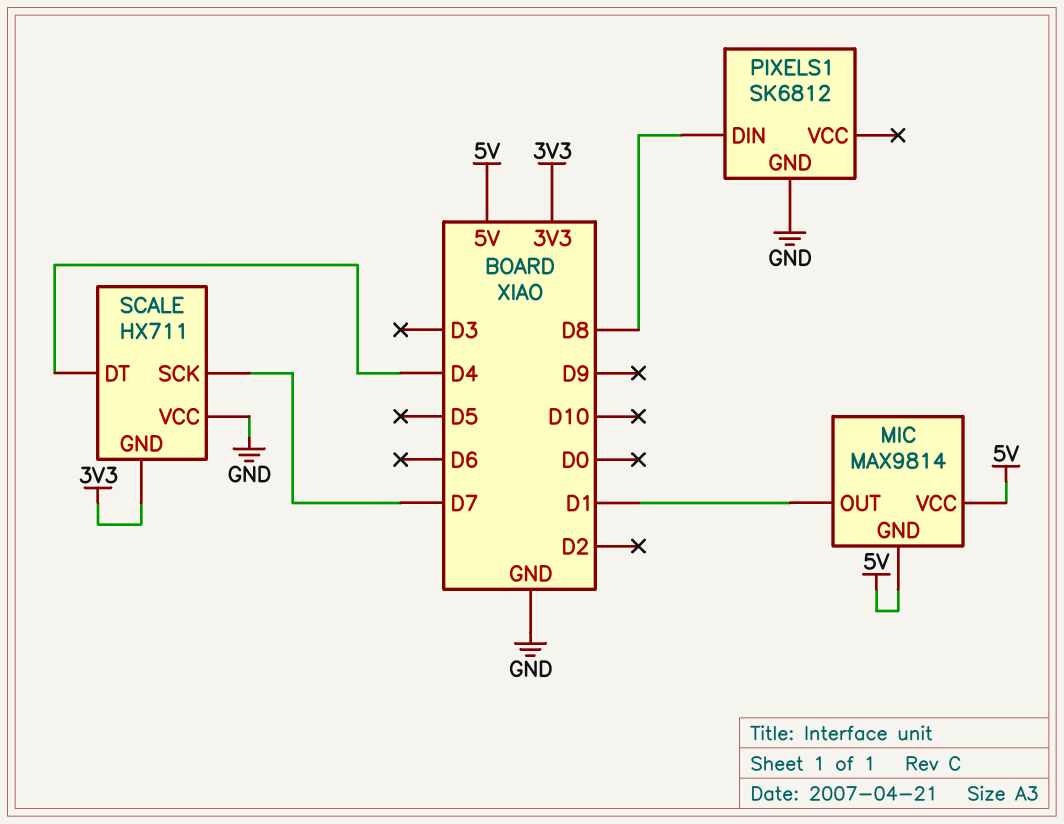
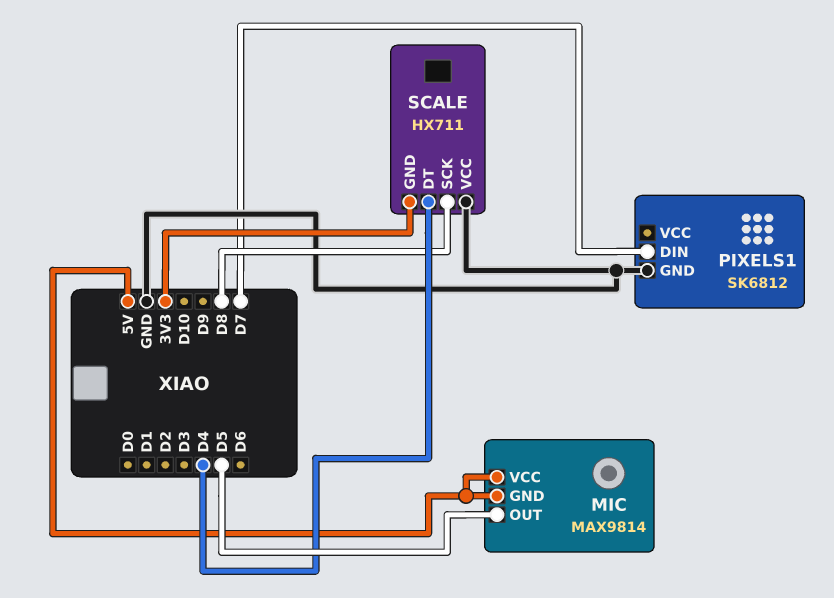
MIC pin OUT: D1 -> D5
PIXELS1 pin DIN: D8 -> D7
SCALE pin SCK: D7 -> D8

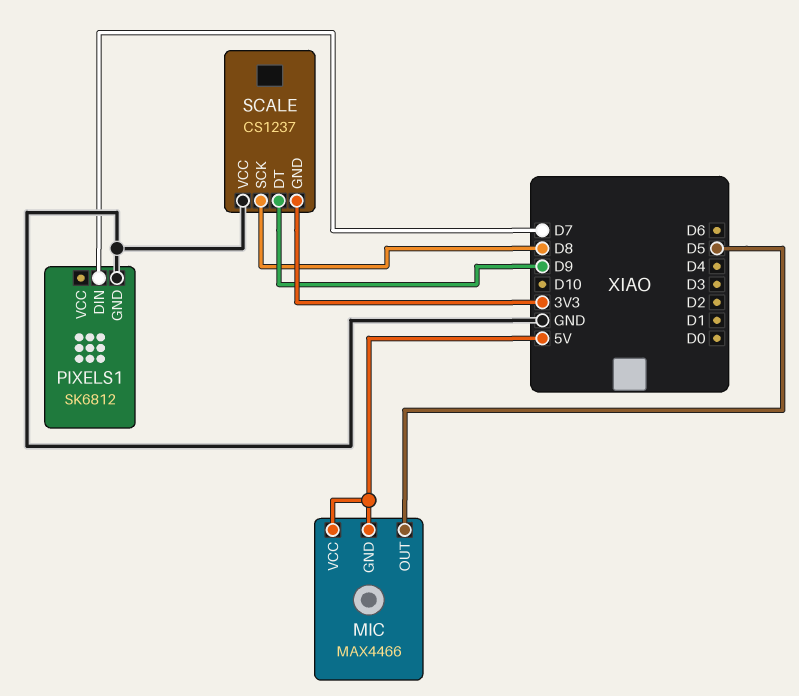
MIC: MAX9814 -> MAX4466
SCALE: HX711 -> CS1237
SCALE pin DT: D4 -> D9

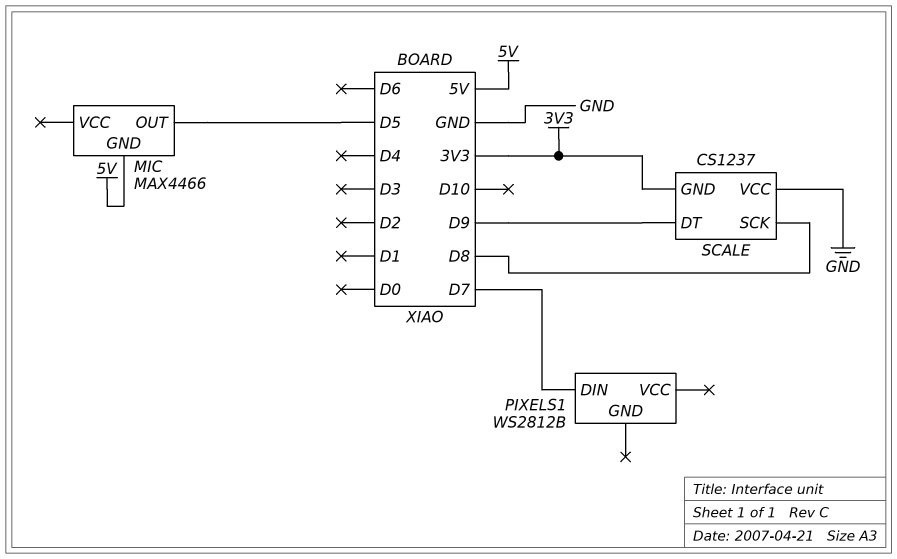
MIC pin VCC: 5V -> none
PIXELS1: SK6812 -> WS2812B
PIXELS1 pin GND: GND -> none

